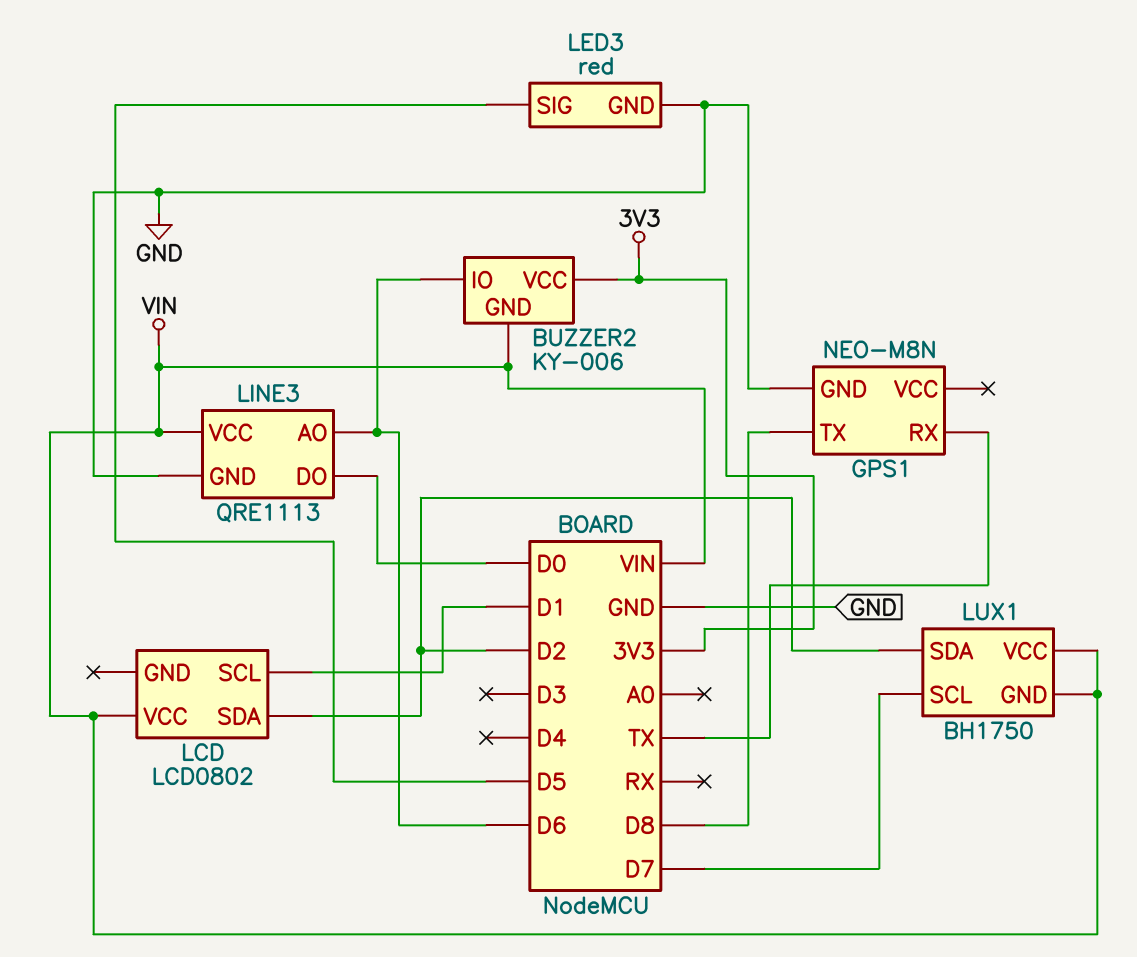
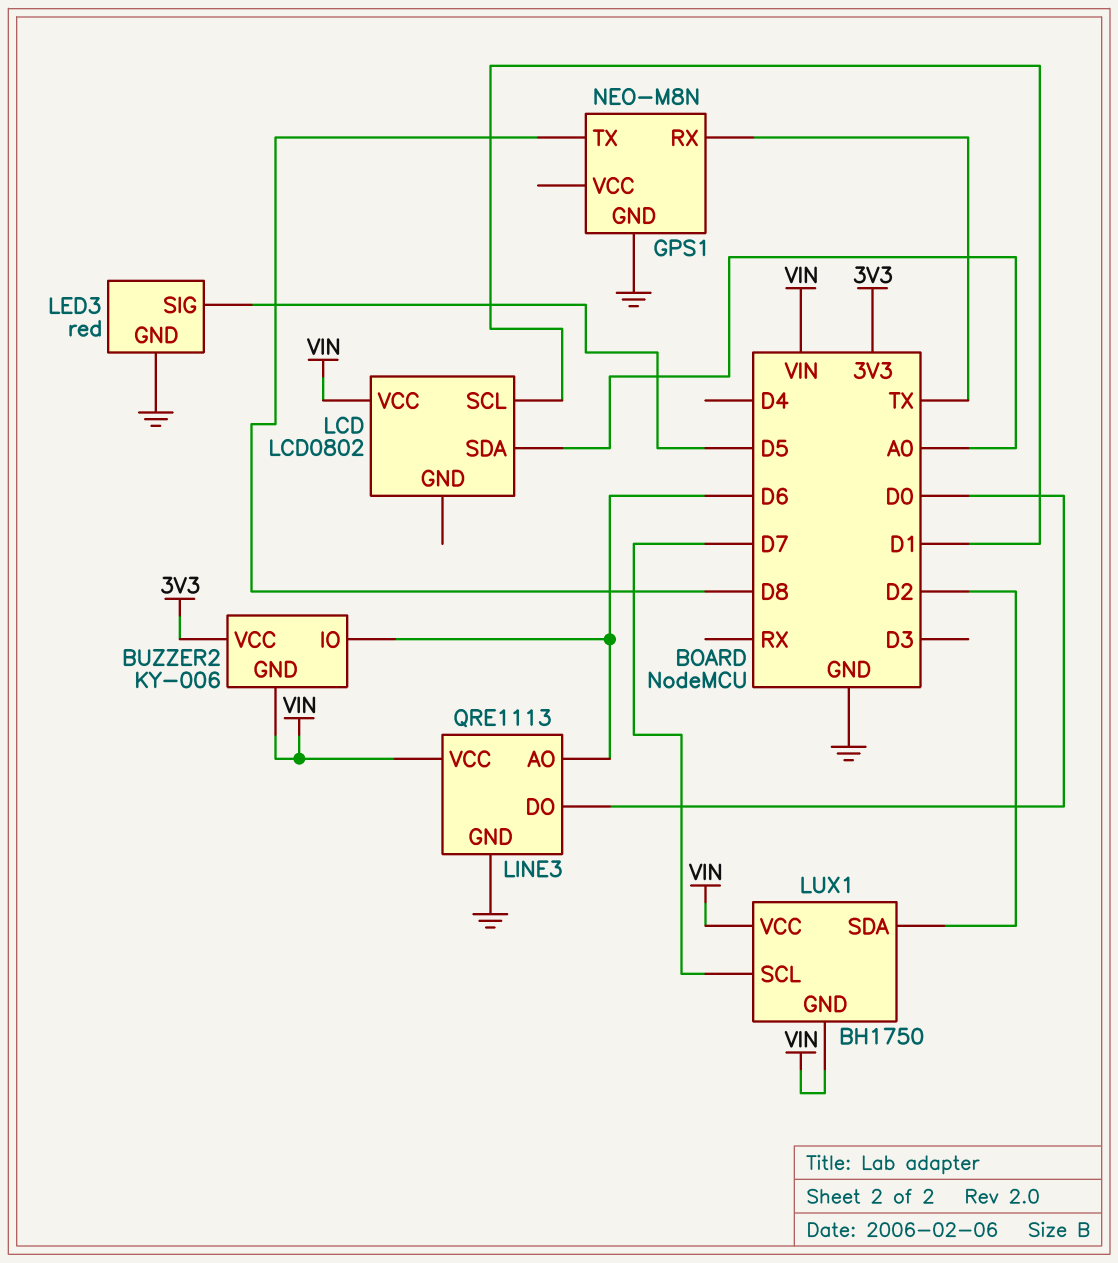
LCD pin SDA: D2 -> A0

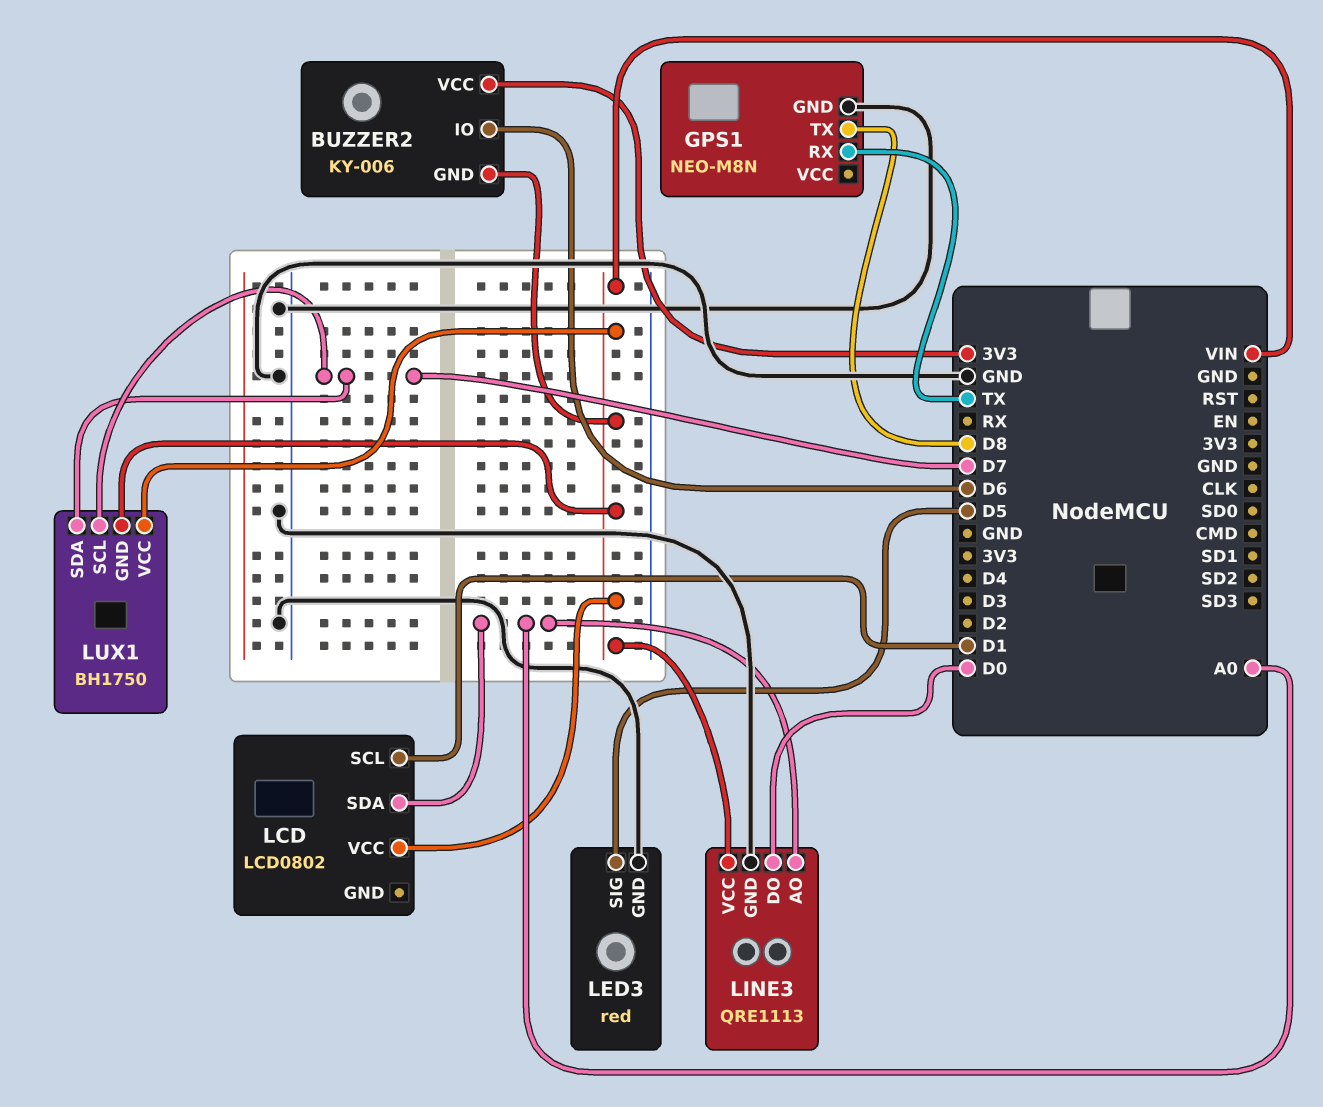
LINE3 pin AO: D6 -> A0
LUX1 pin SDA: D2 -> D7

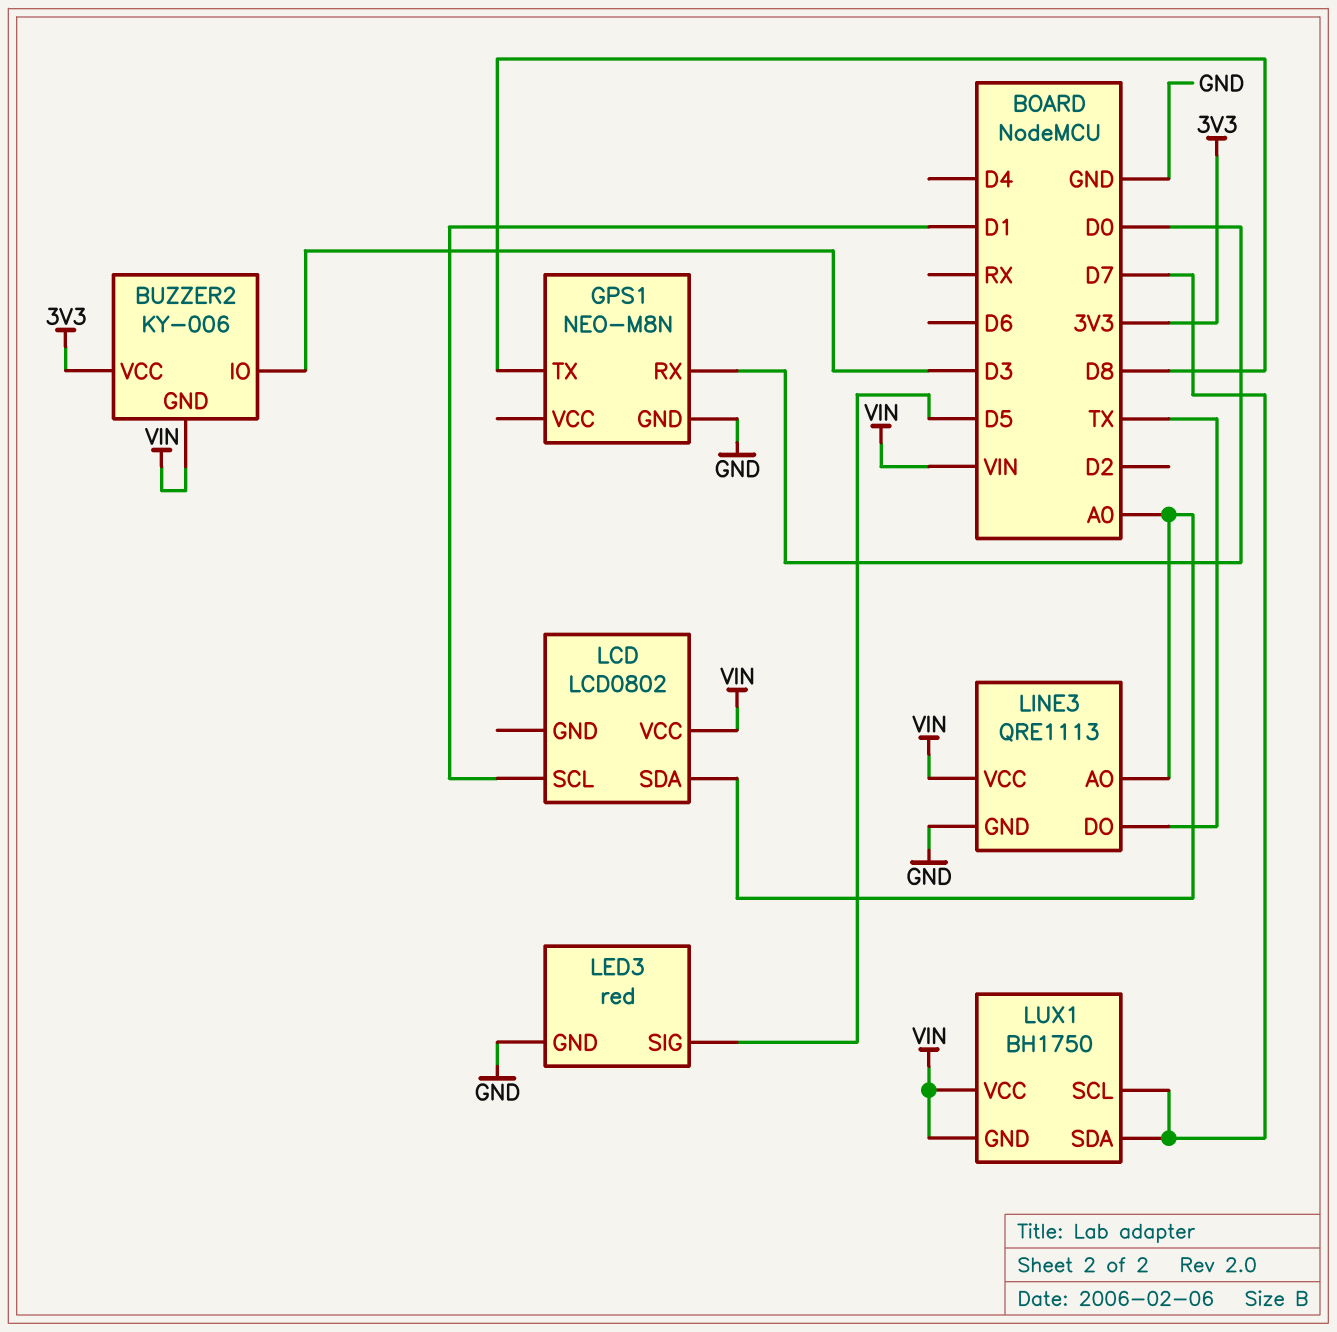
BUZZER2 pin IO: D6 -> D3
GPS1 pin RX: TX -> D0
LINE3 pin DO: D0 -> TX

